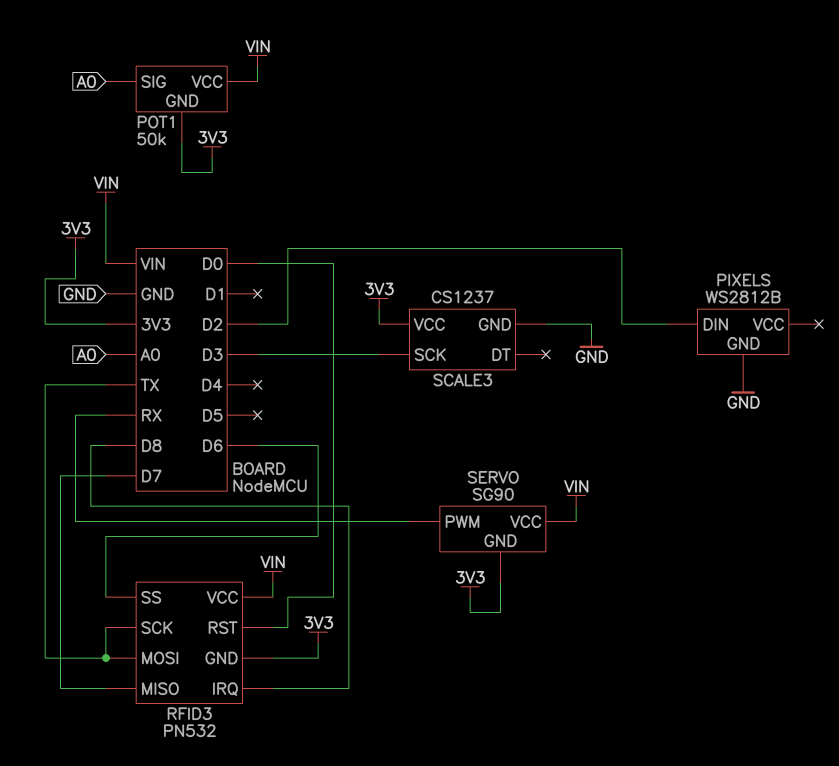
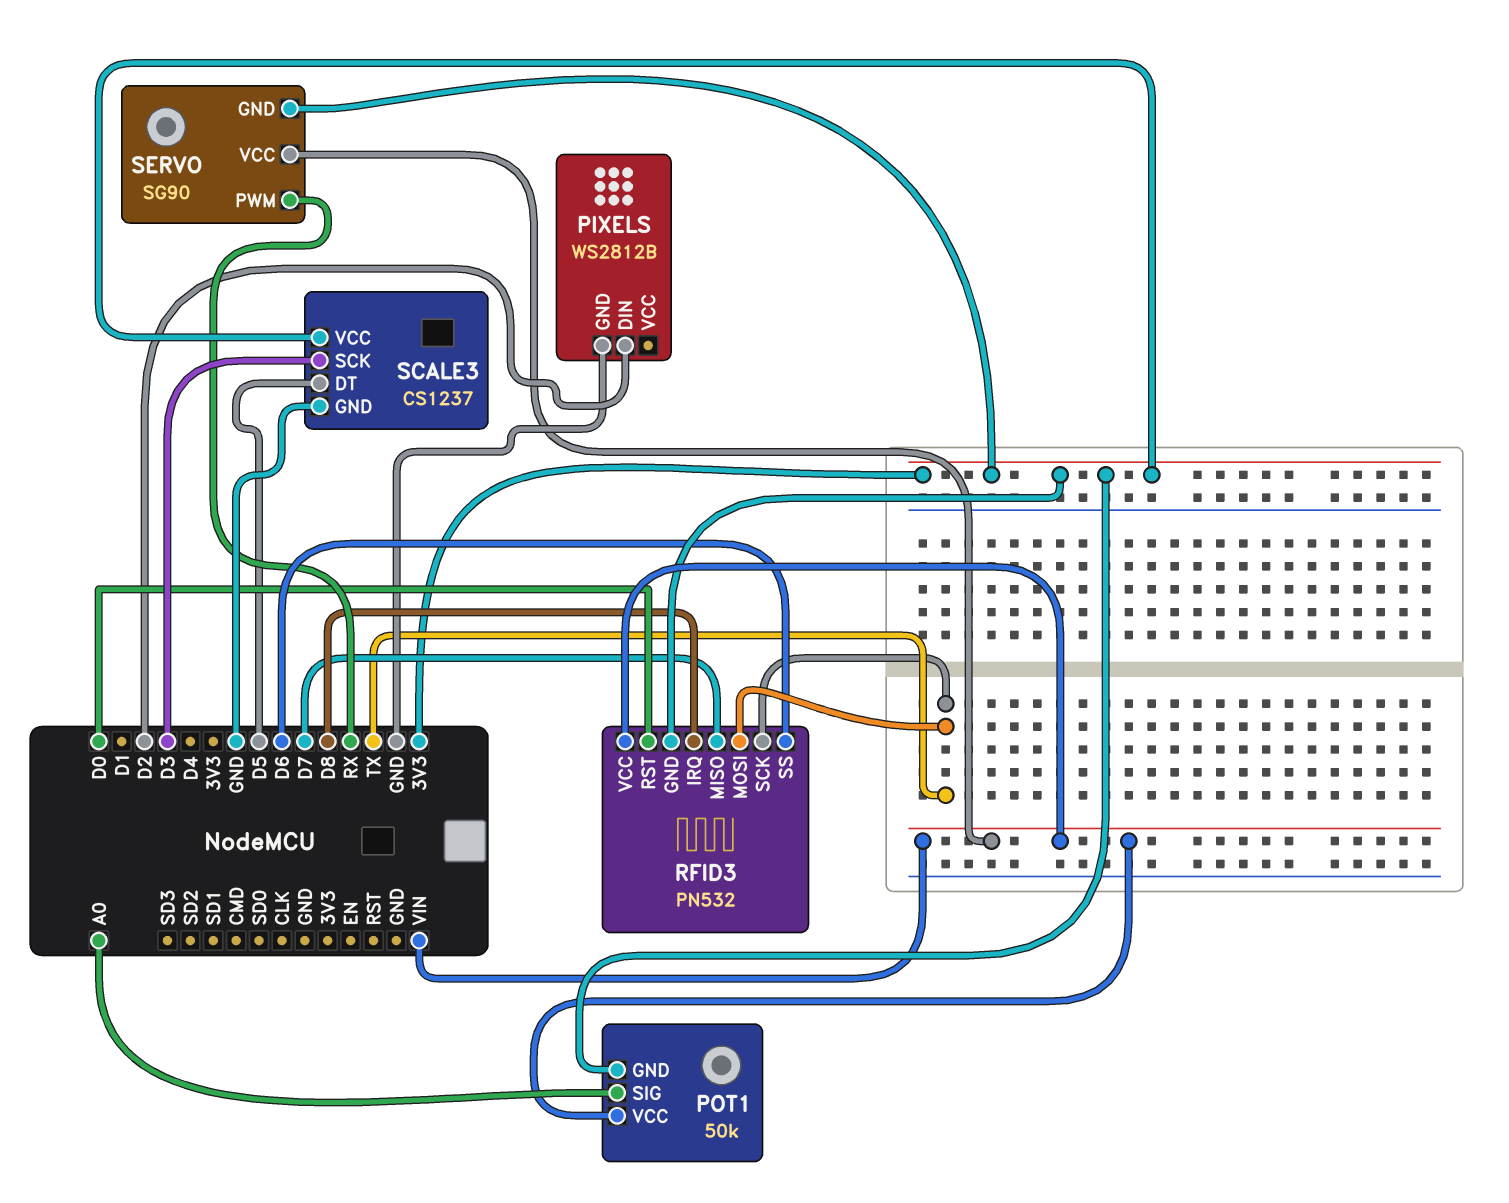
SCALE3 pin DT: none -> D5

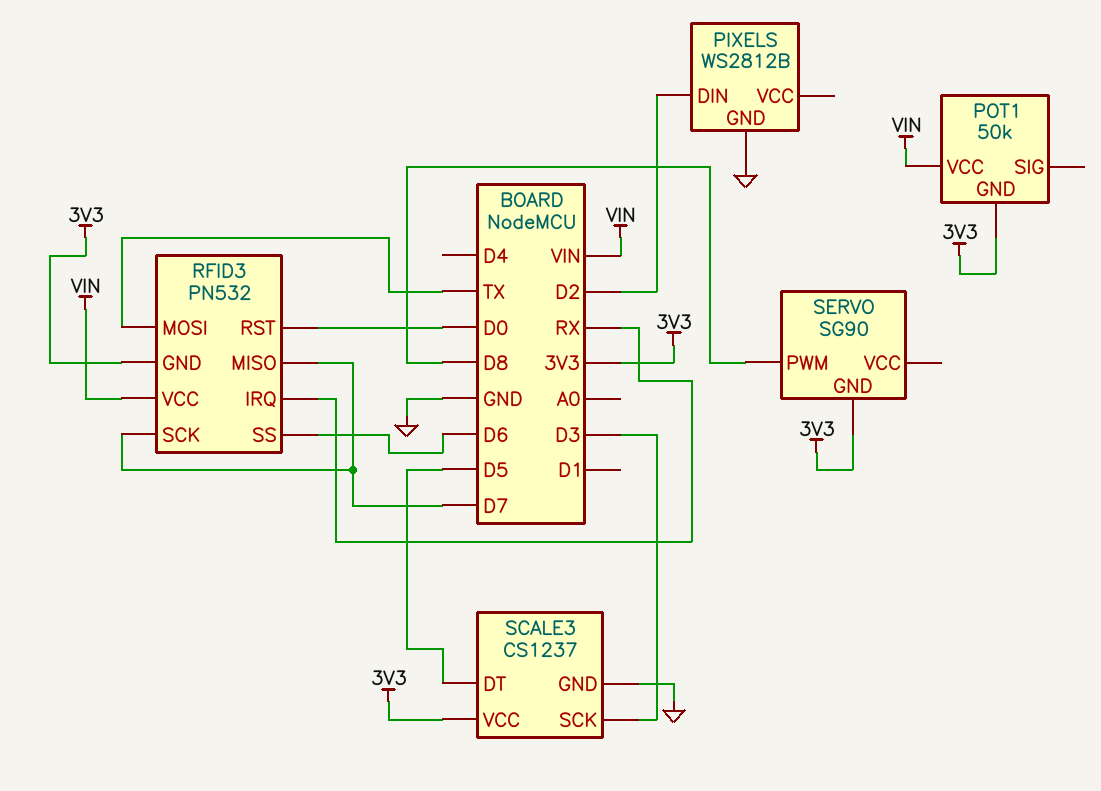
POT1 pin SIG: A0 -> none
RFID3 pin IRQ: D8 -> RX
RFID3 pin SCK: TX -> D7
SERVO pin PWM: RX -> D8
SERVO pin VCC: VIN -> none

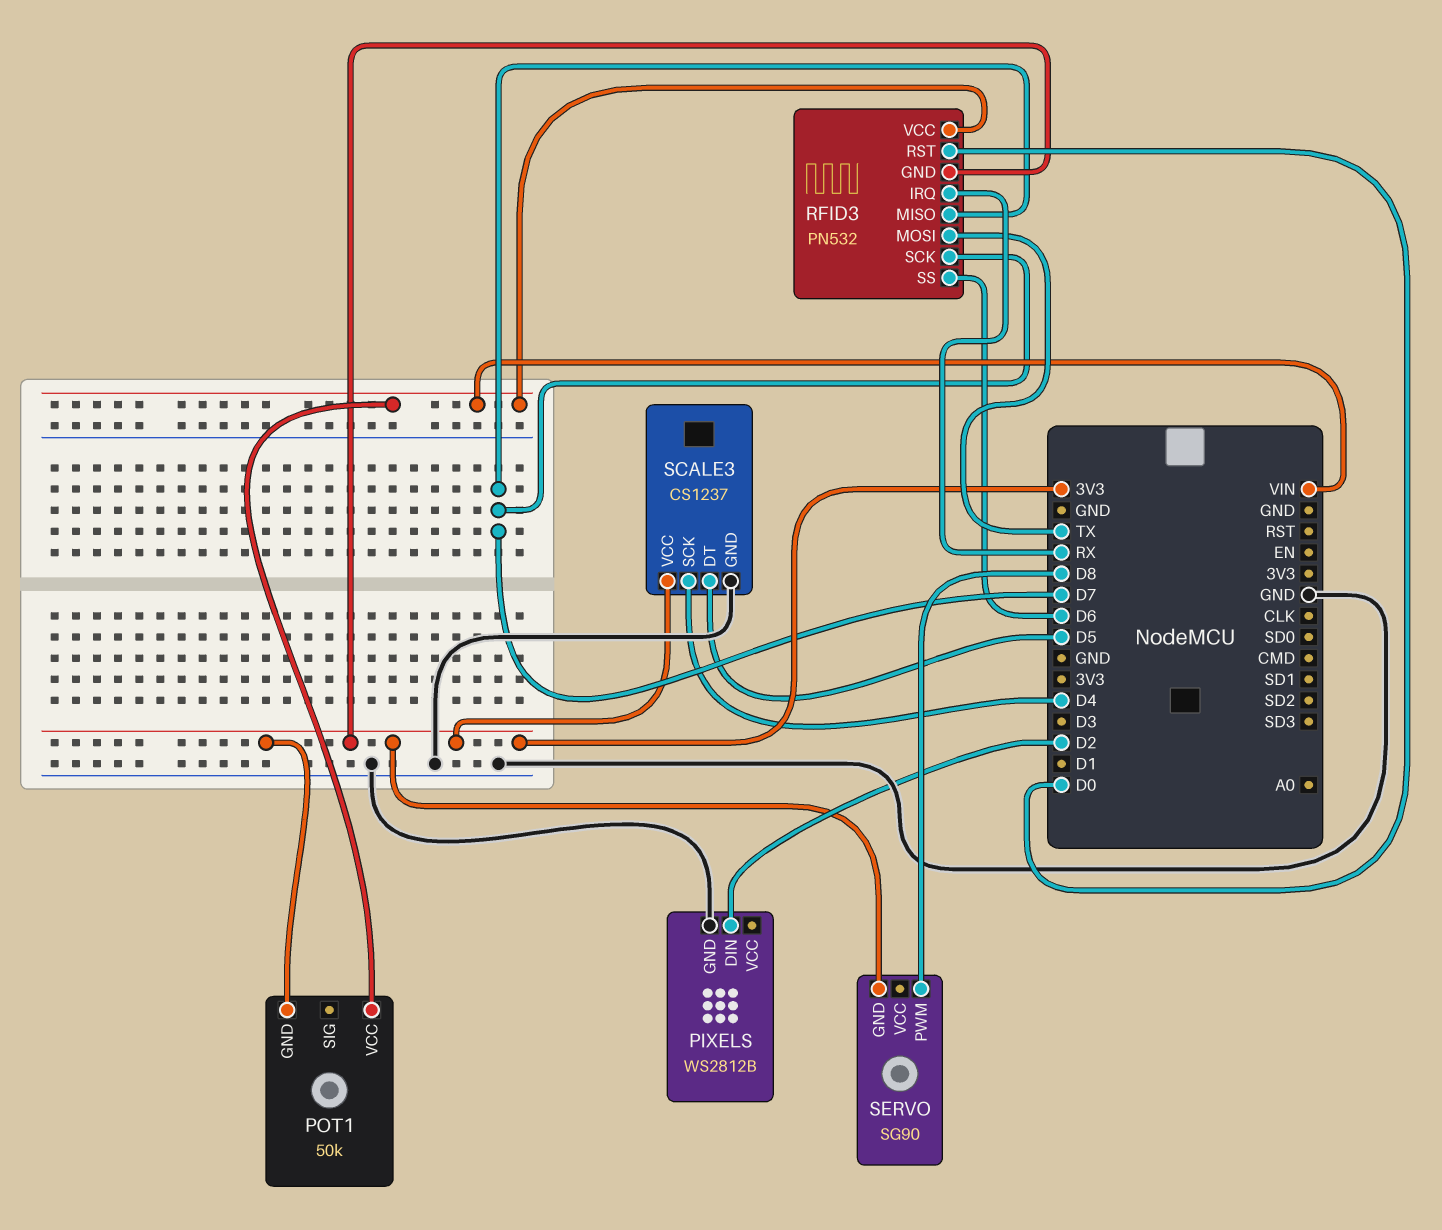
SCALE3 pin SCK: D3 -> D4

